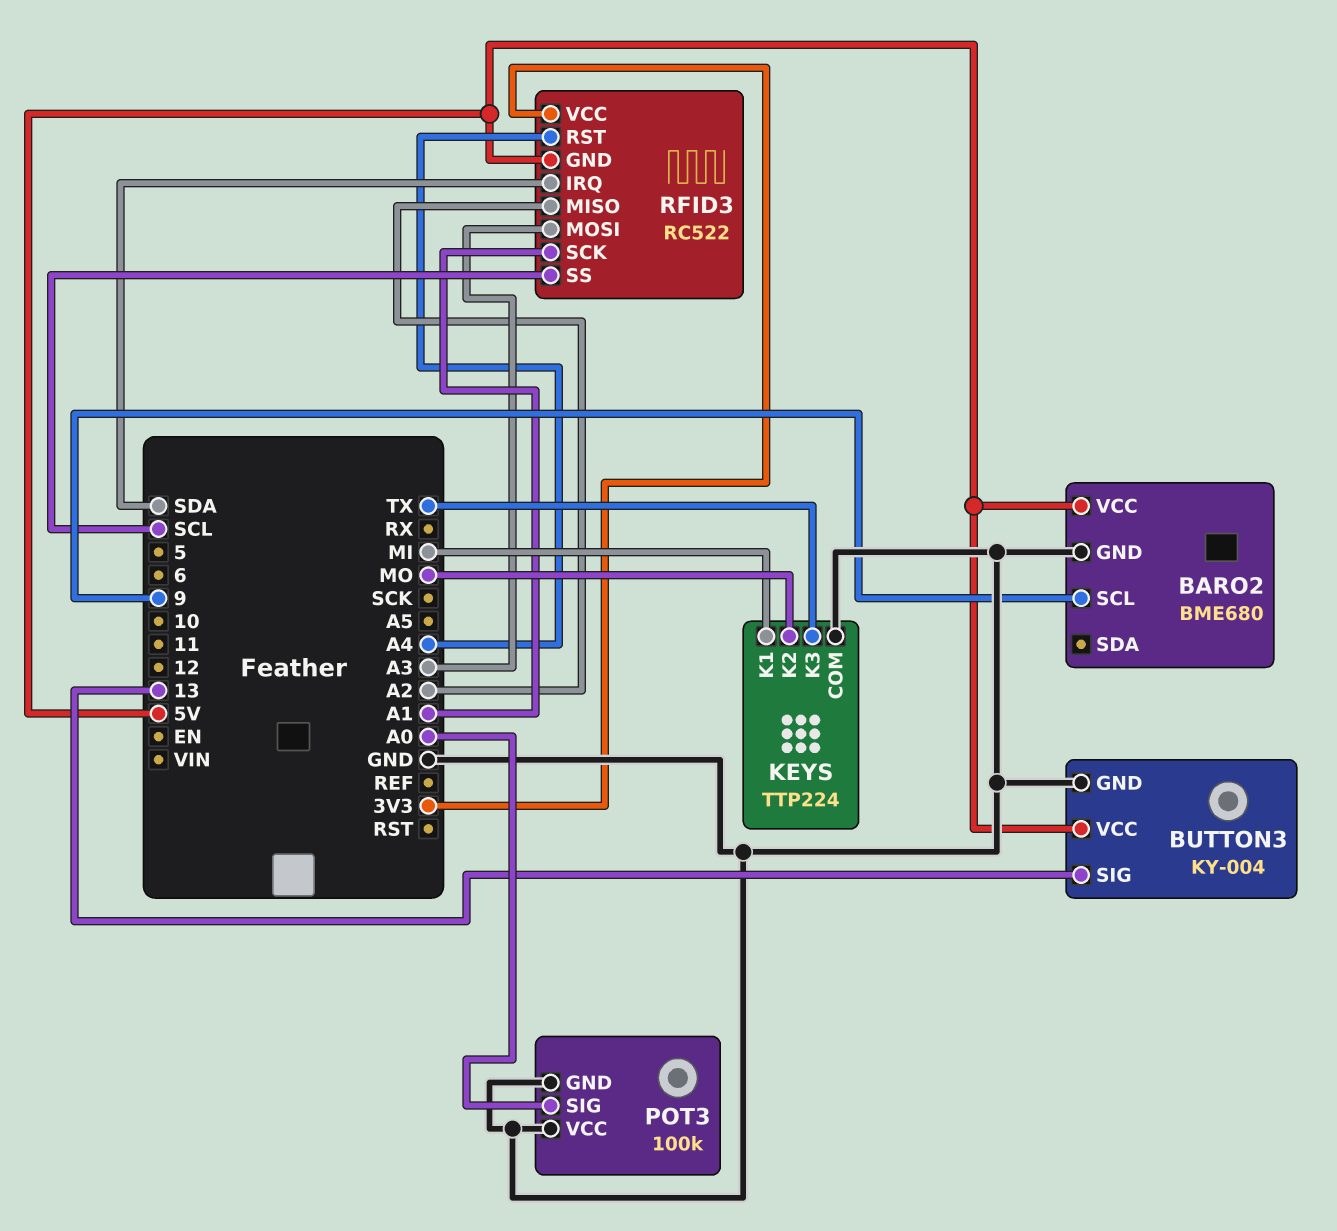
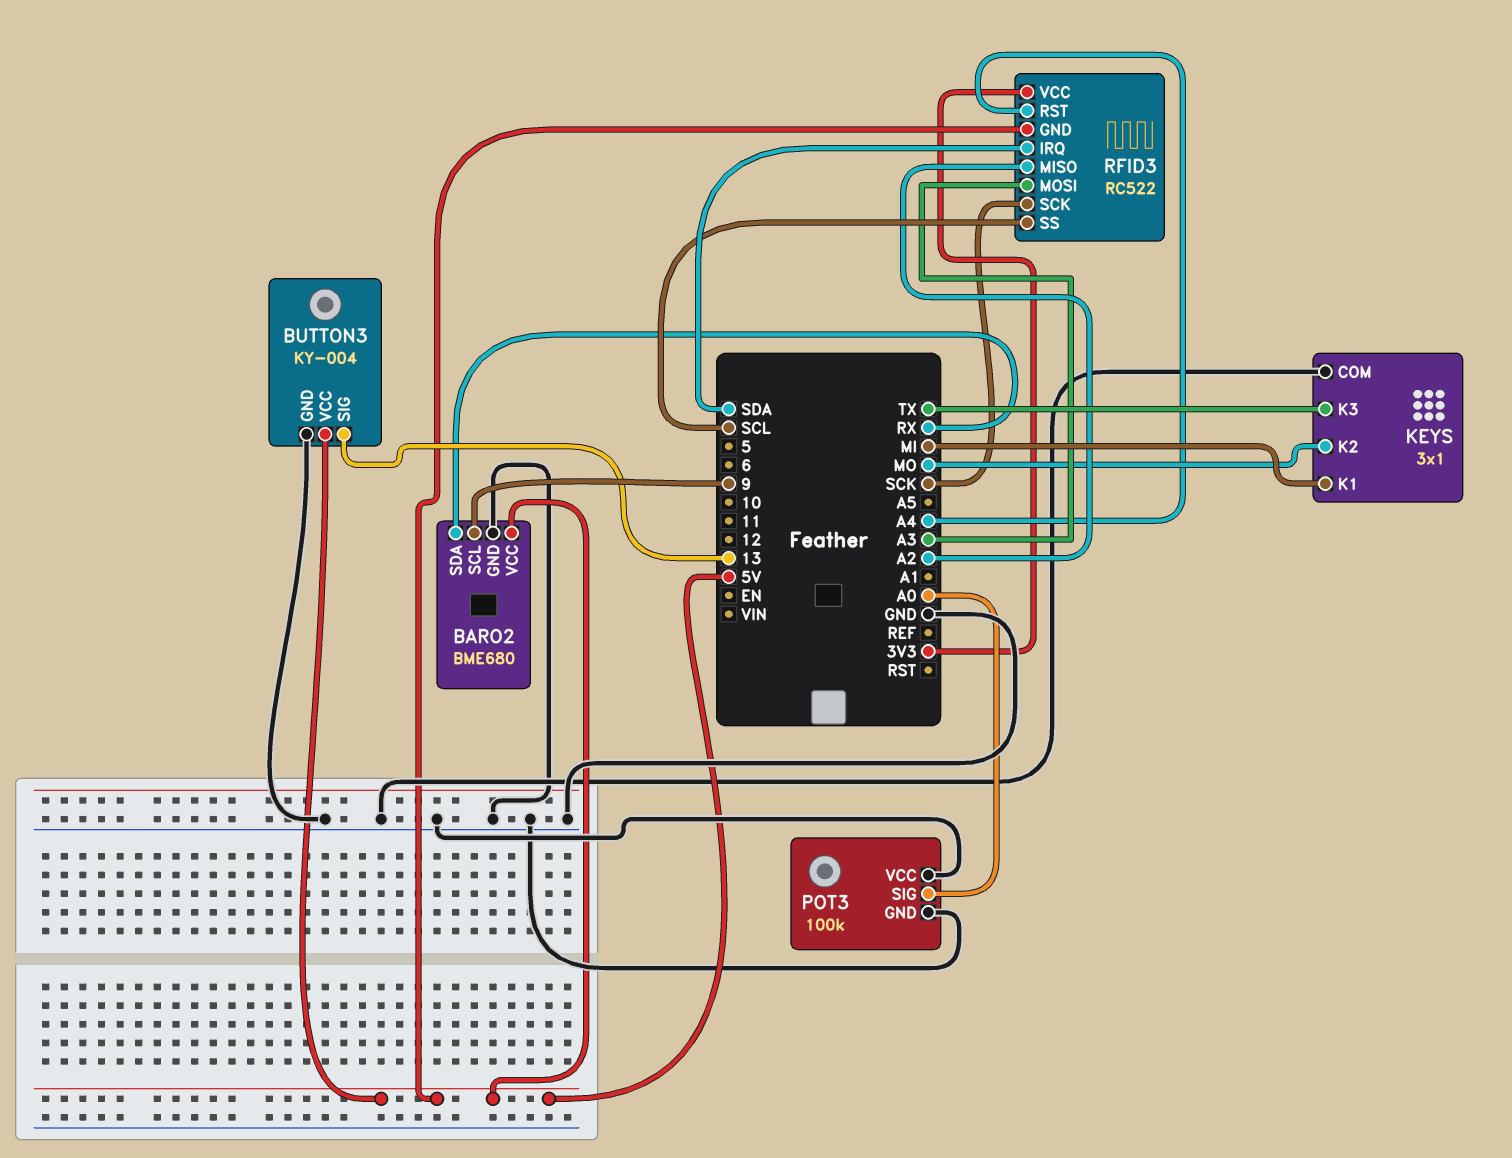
BARO2 pin SDA: none -> RX
KEYS: TTP224 -> 3x1
RFID3 pin SCK: A1 -> SCK

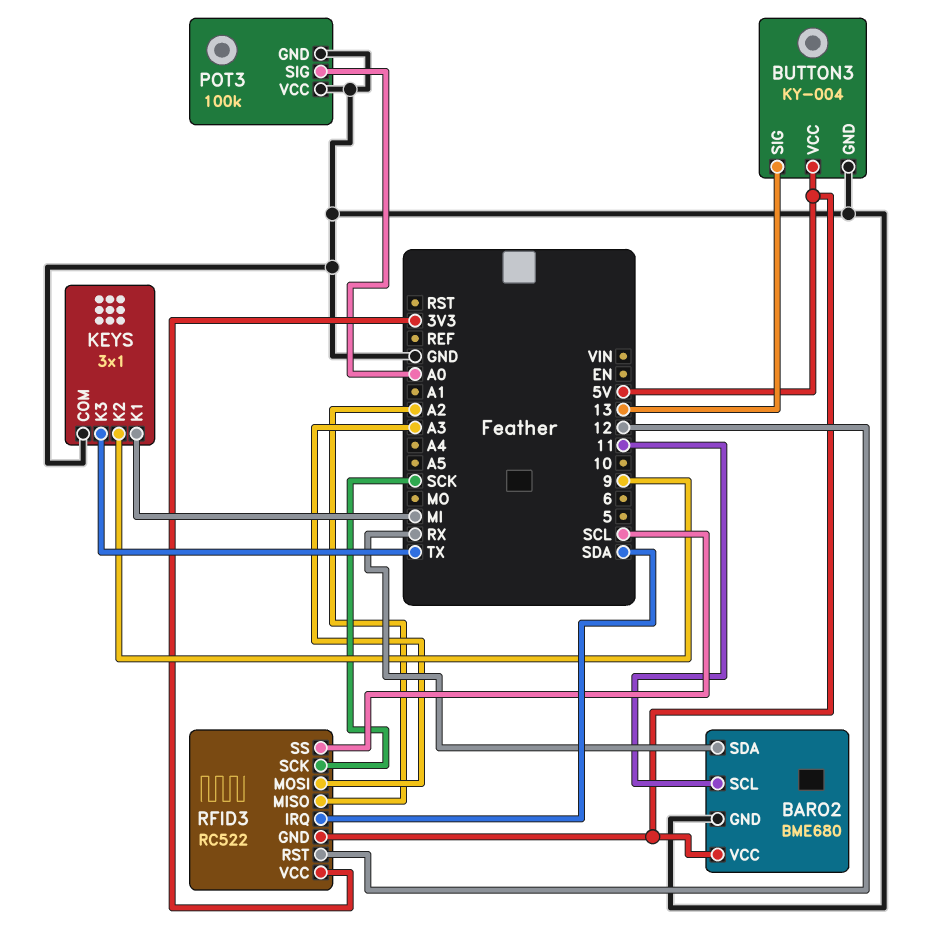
BARO2 pin SCL: 9 -> 11
KEYS pin K2: MO -> 9
RFID3 pin RST: A4 -> 12

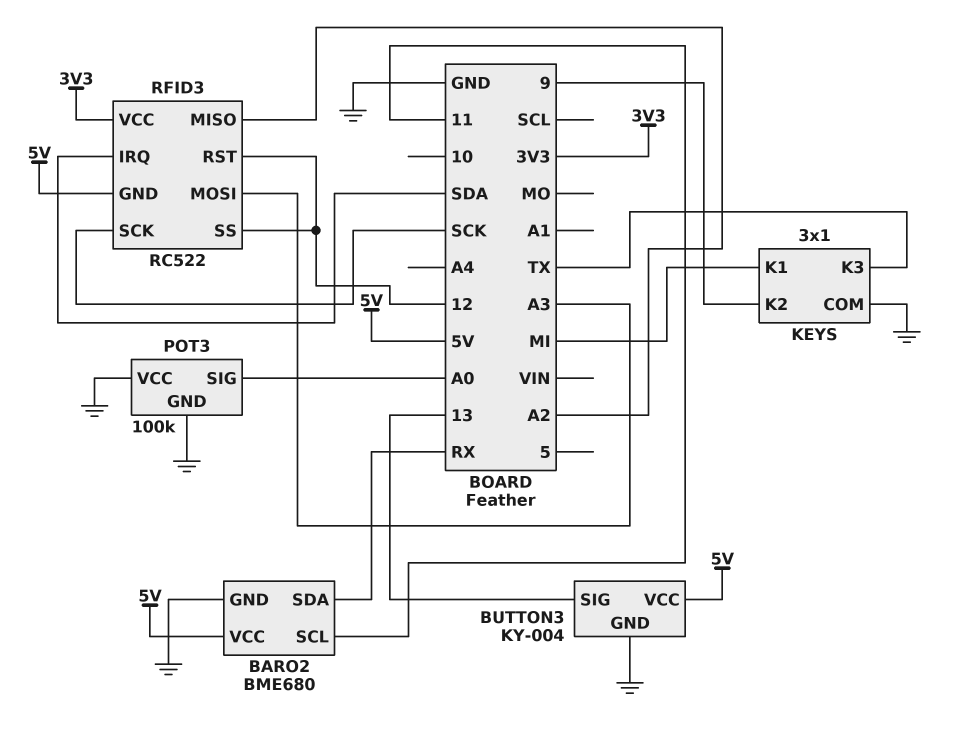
RFID3 pin SS: SCL -> 12

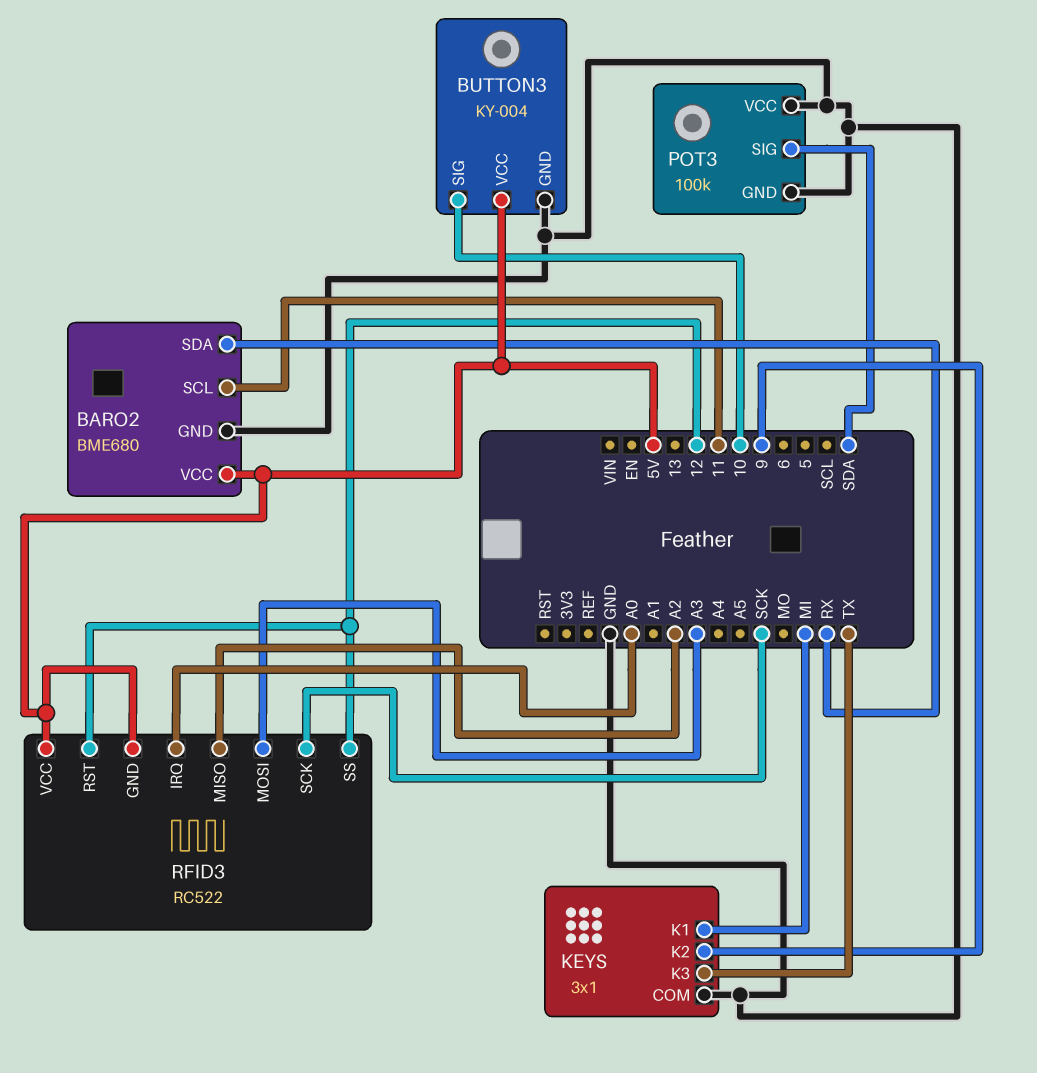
BUTTON3 pin SIG: 13 -> 10
POT3 pin SIG: A0 -> SDA
RFID3 pin IRQ: SDA -> A0
RFID3 pin VCC: 3V3 -> 5V

